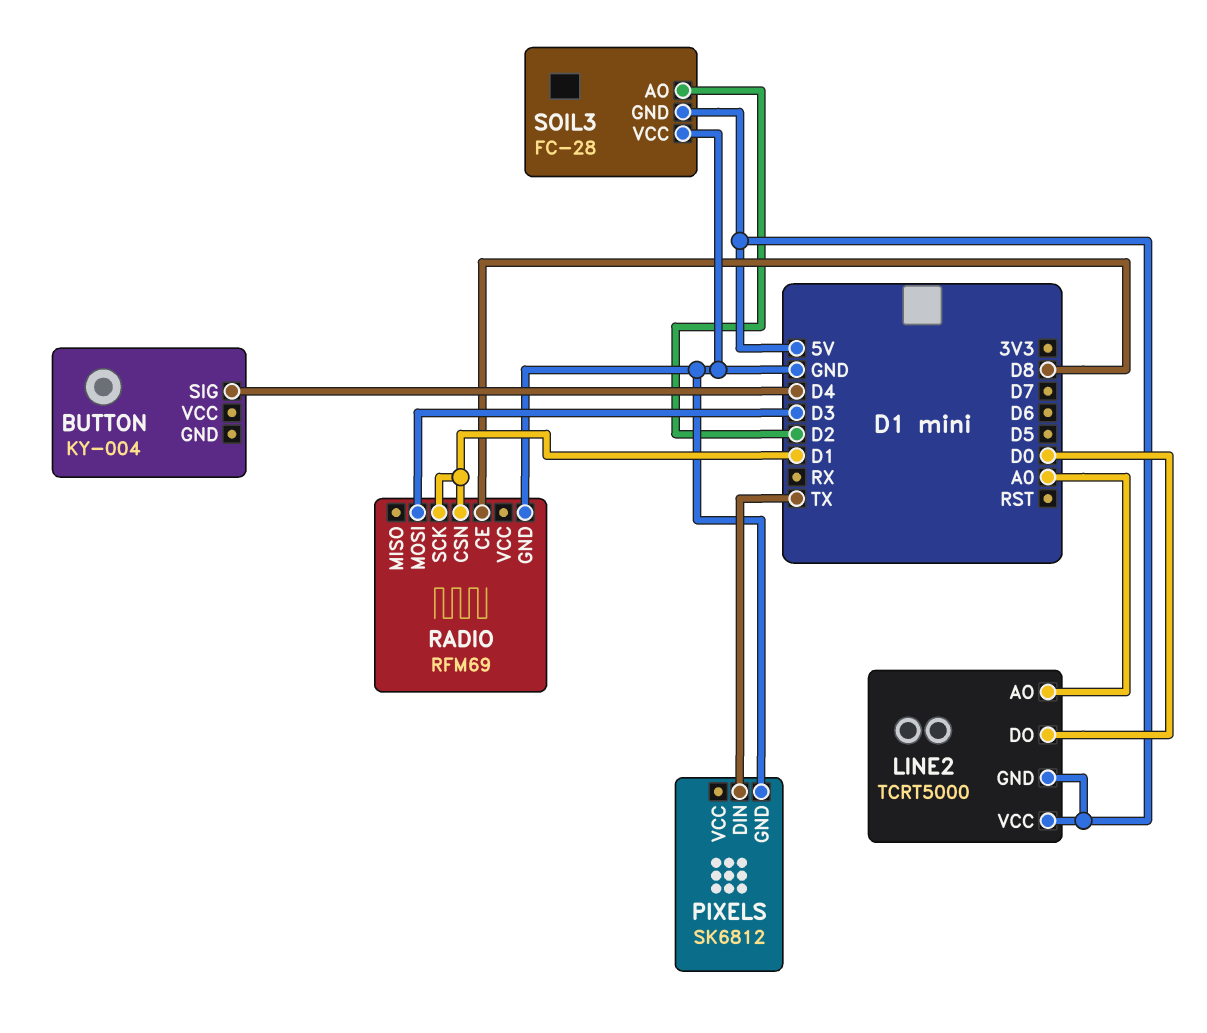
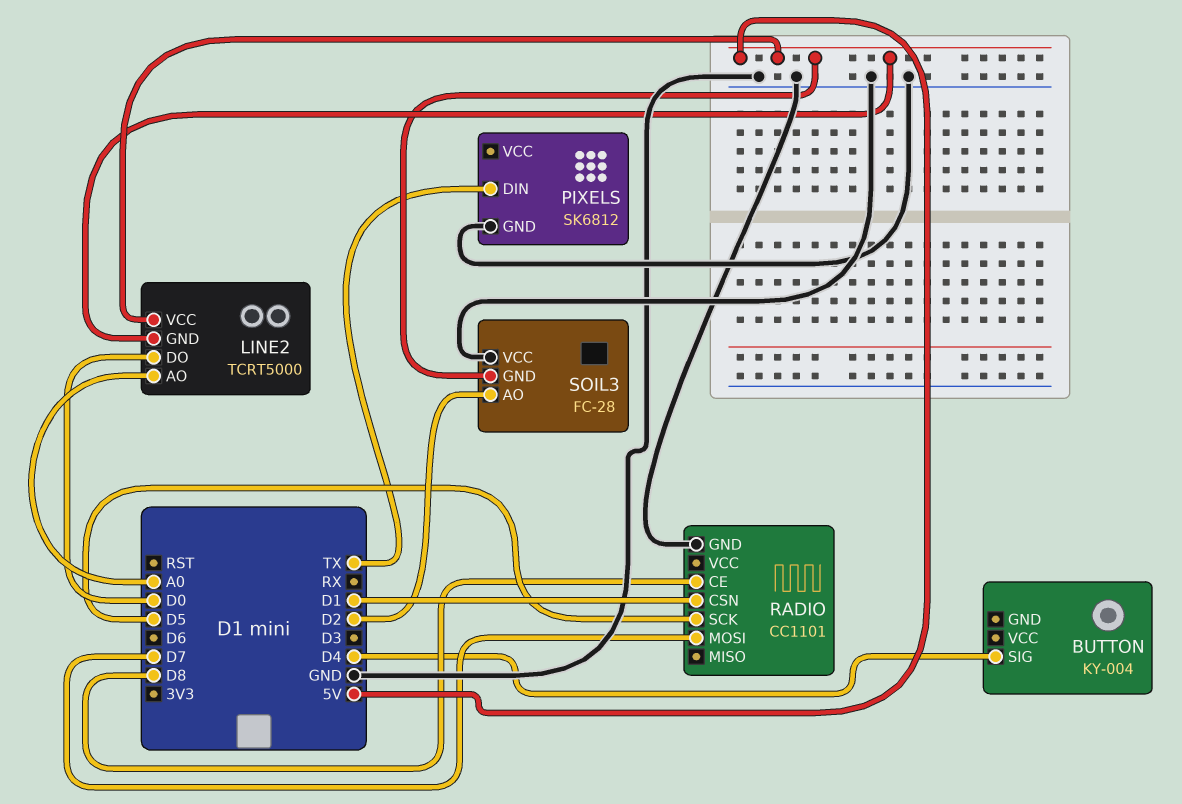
RADIO: RFM69 -> CC1101
RADIO pin MOSI: D3 -> D7
RADIO pin SCK: D1 -> D5

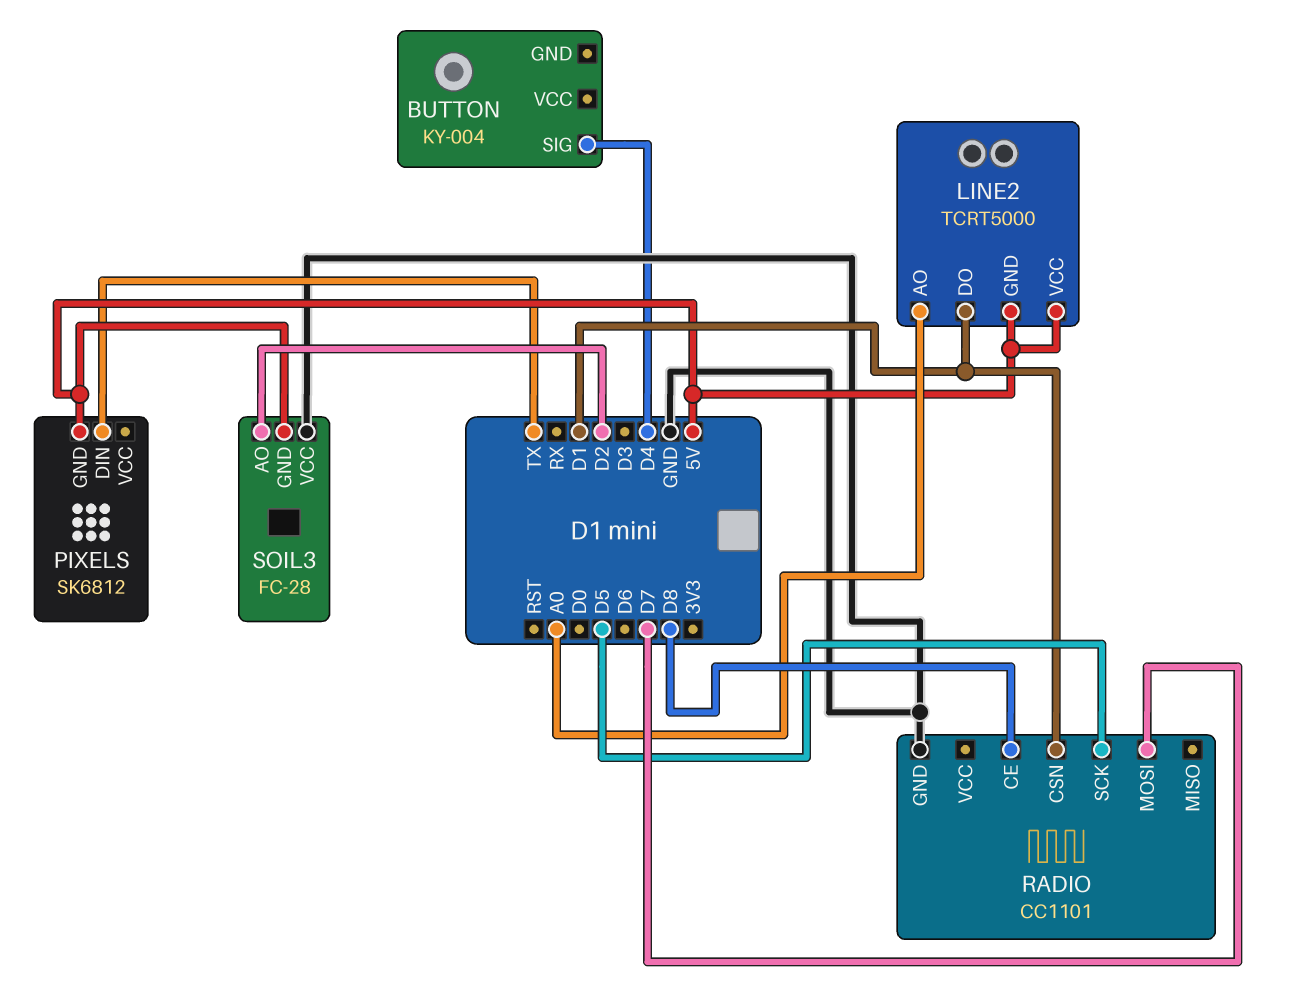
LINE2 pin DO: D0 -> D1
PIXELS pin GND: GND -> 5V

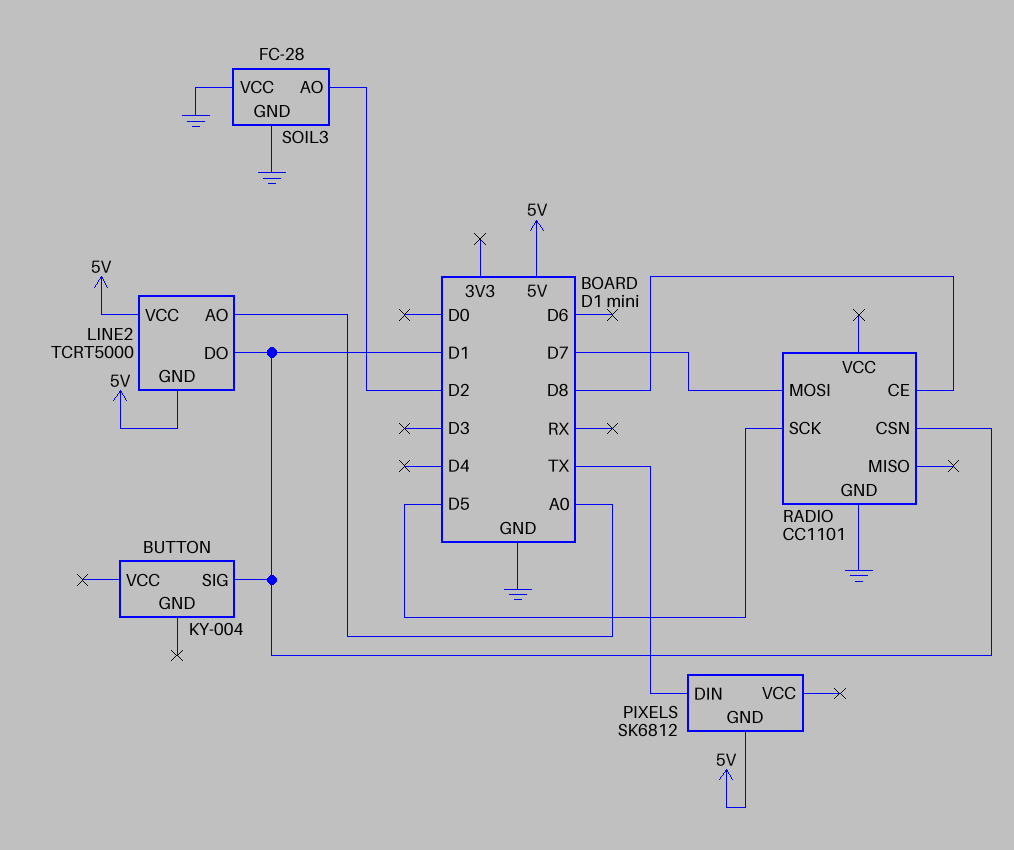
BUTTON pin SIG: D4 -> D1
SOIL3 pin GND: 5V -> GND

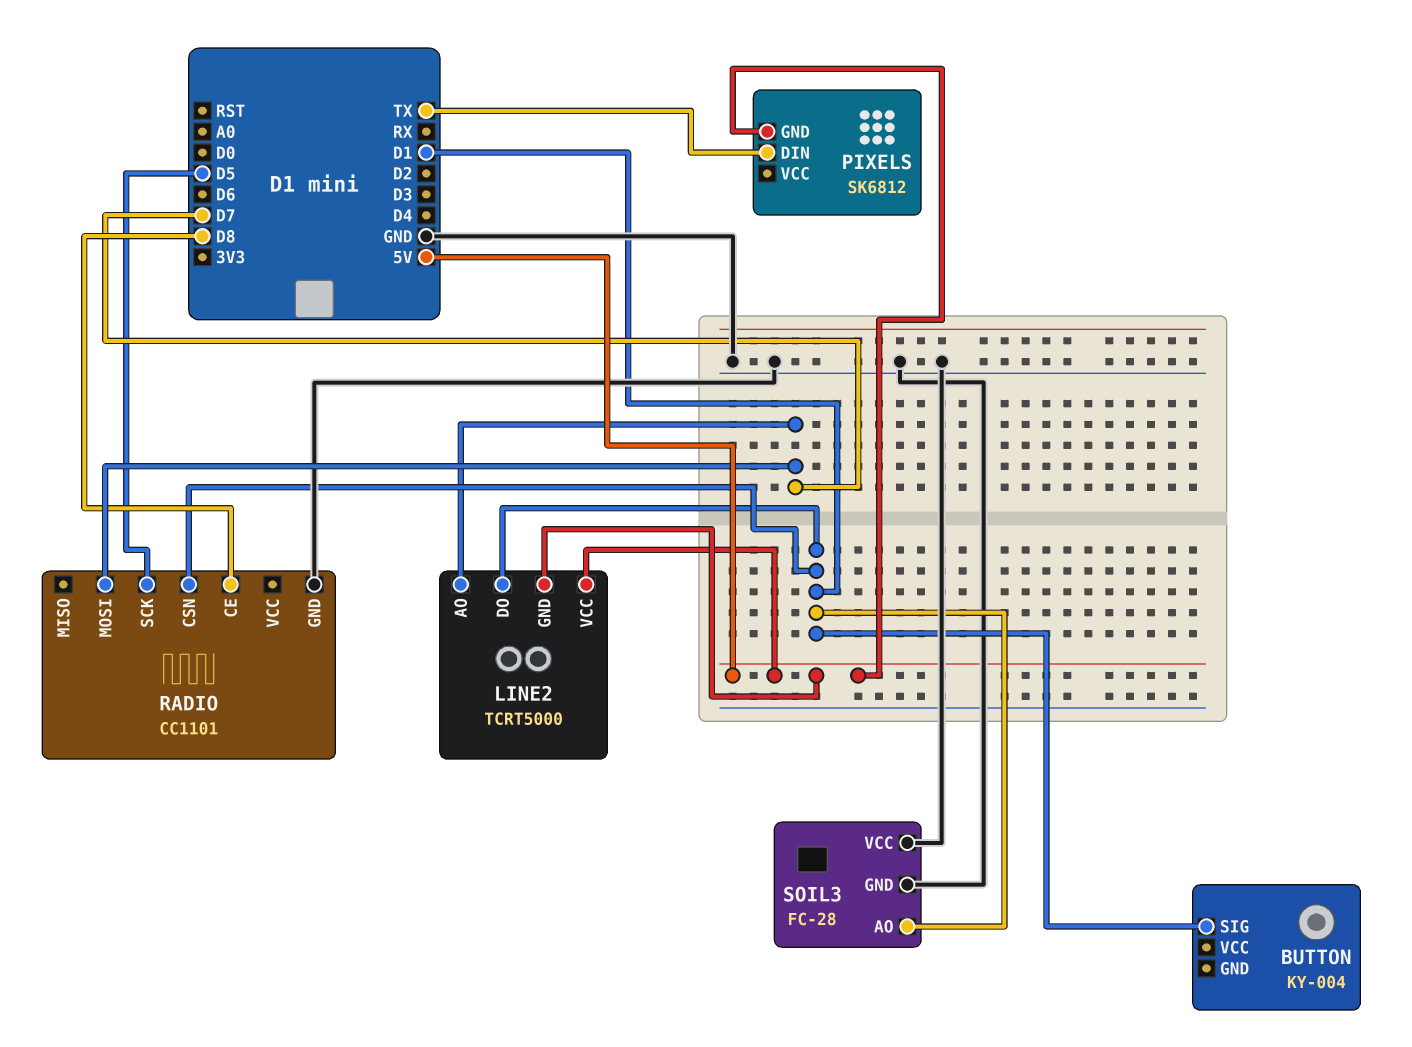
LINE2 pin AO: A0 -> D7
SOIL3 pin AO: D2 -> D1

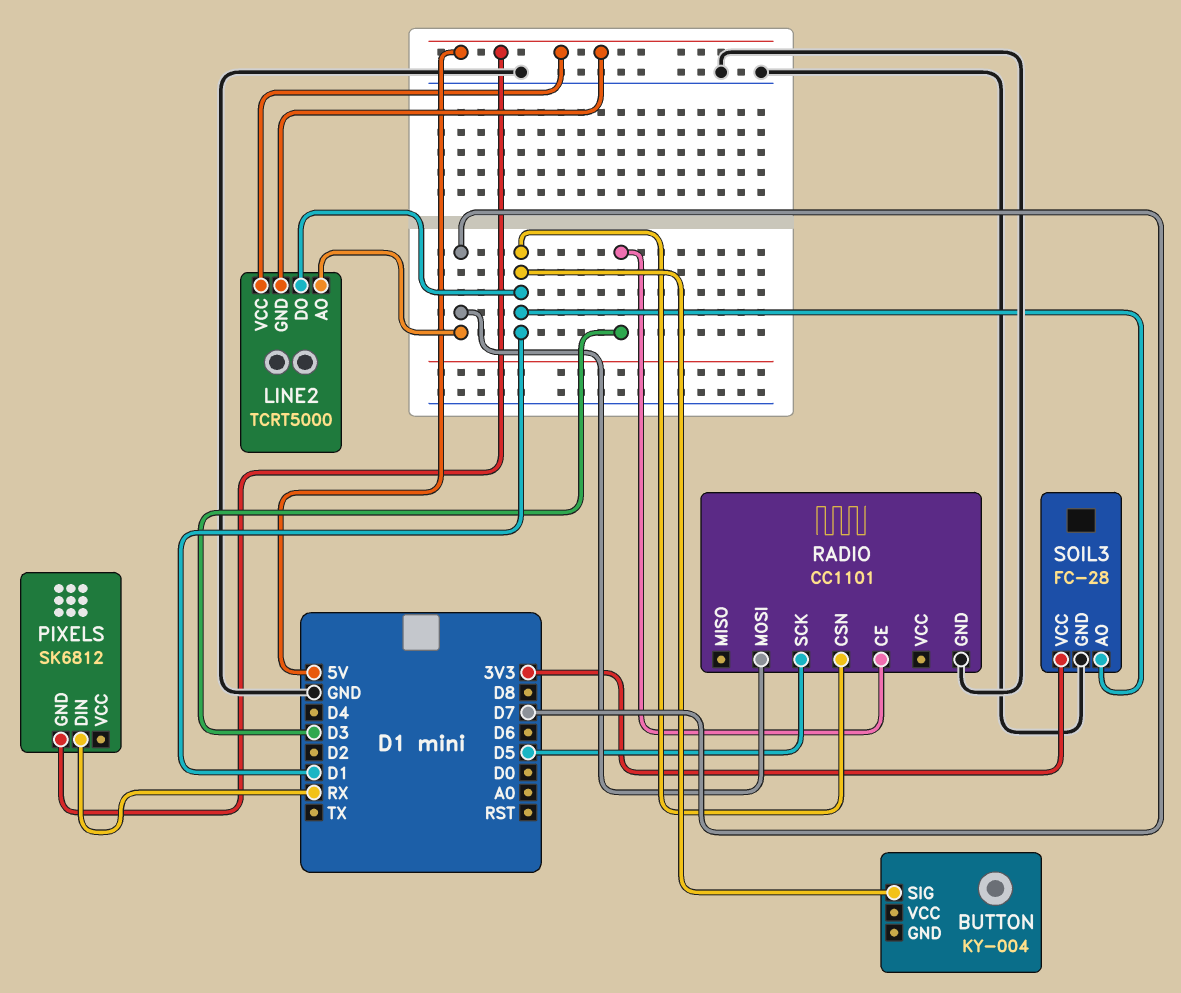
PIXELS pin DIN: TX -> RX
RADIO pin CE: D8 -> D3
SOIL3 pin VCC: GND -> 3V3

